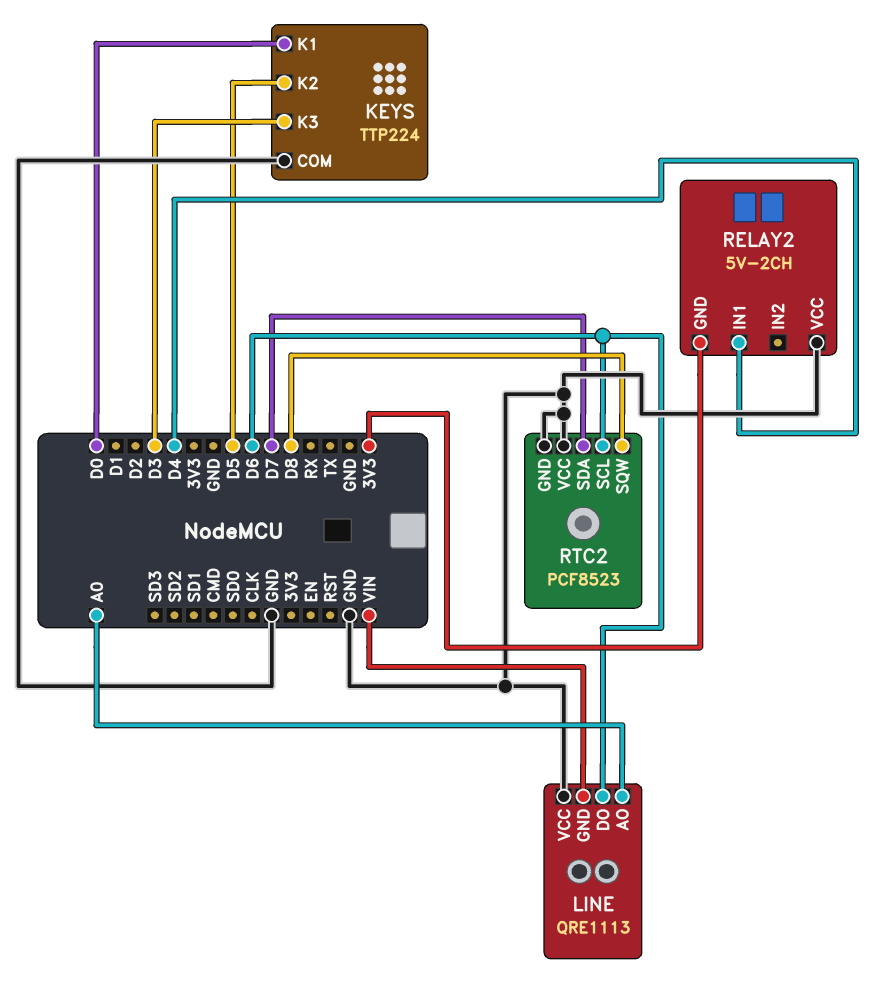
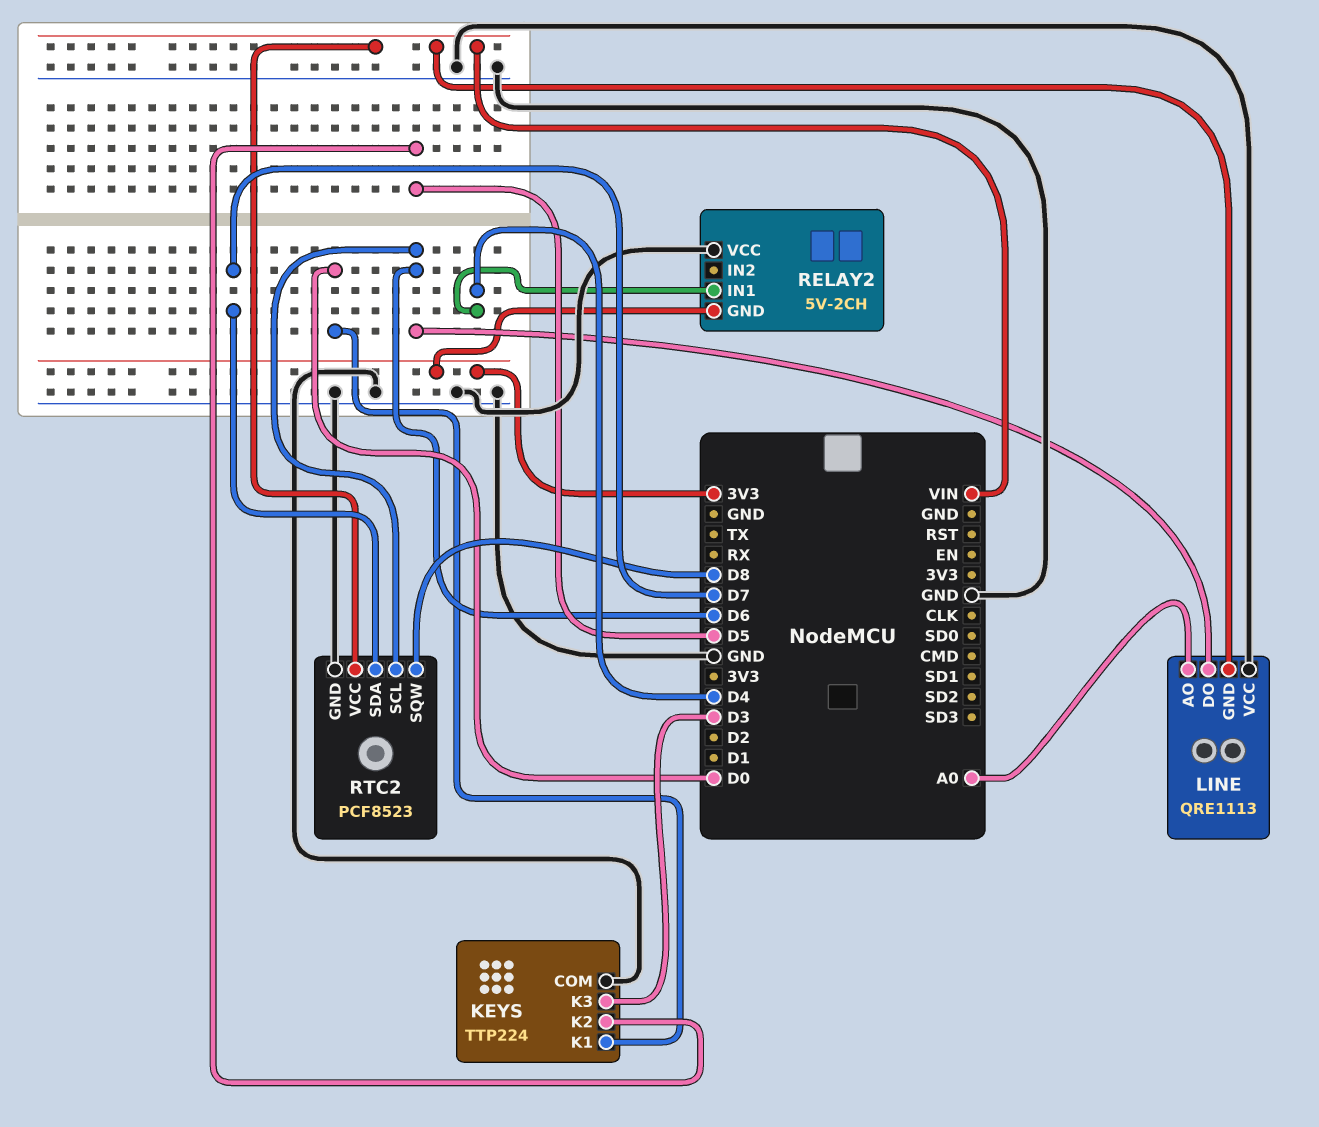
RTC2 pin VCC: GND -> VIN

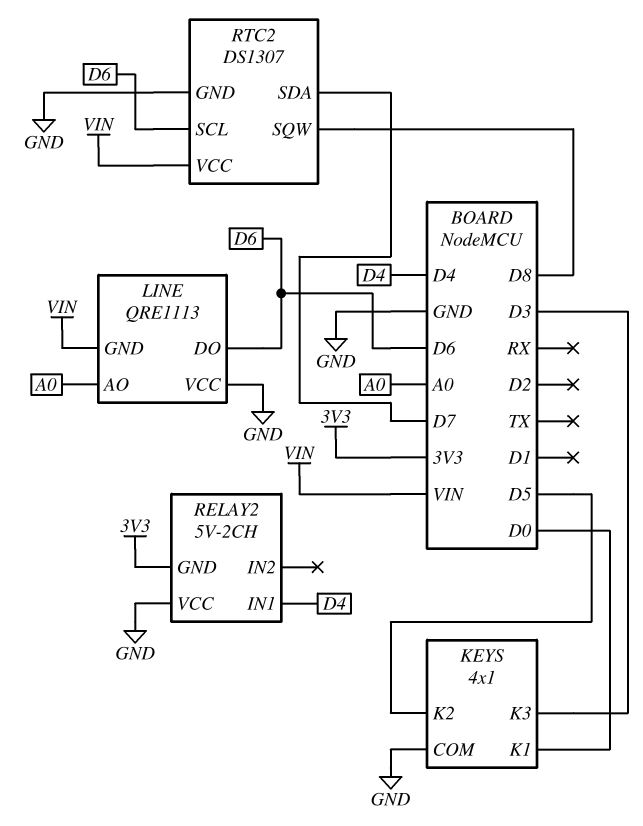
KEYS: TTP224 -> 4x1
RTC2: PCF8523 -> DS1307

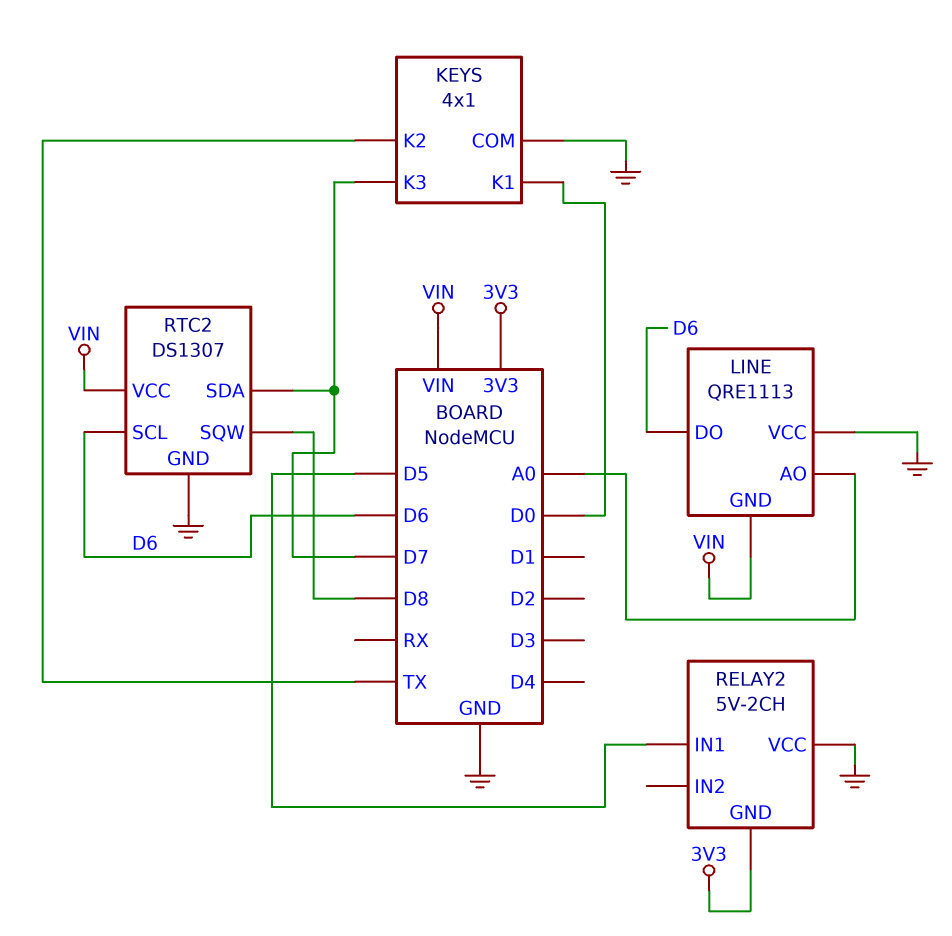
KEYS pin K2: D5 -> TX
KEYS pin K3: D3 -> D7
RELAY2 pin IN1: D4 -> D5

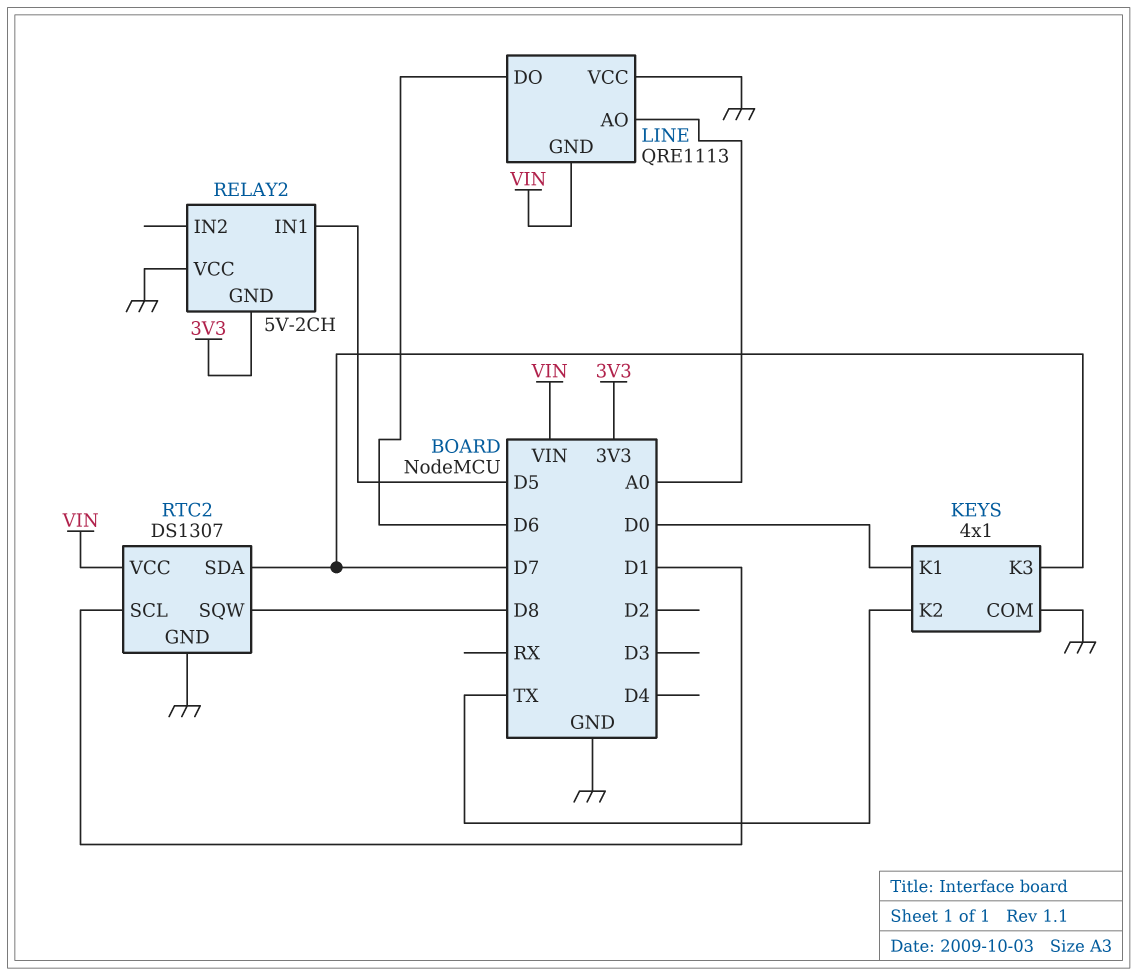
RTC2 pin SCL: D6 -> D1

